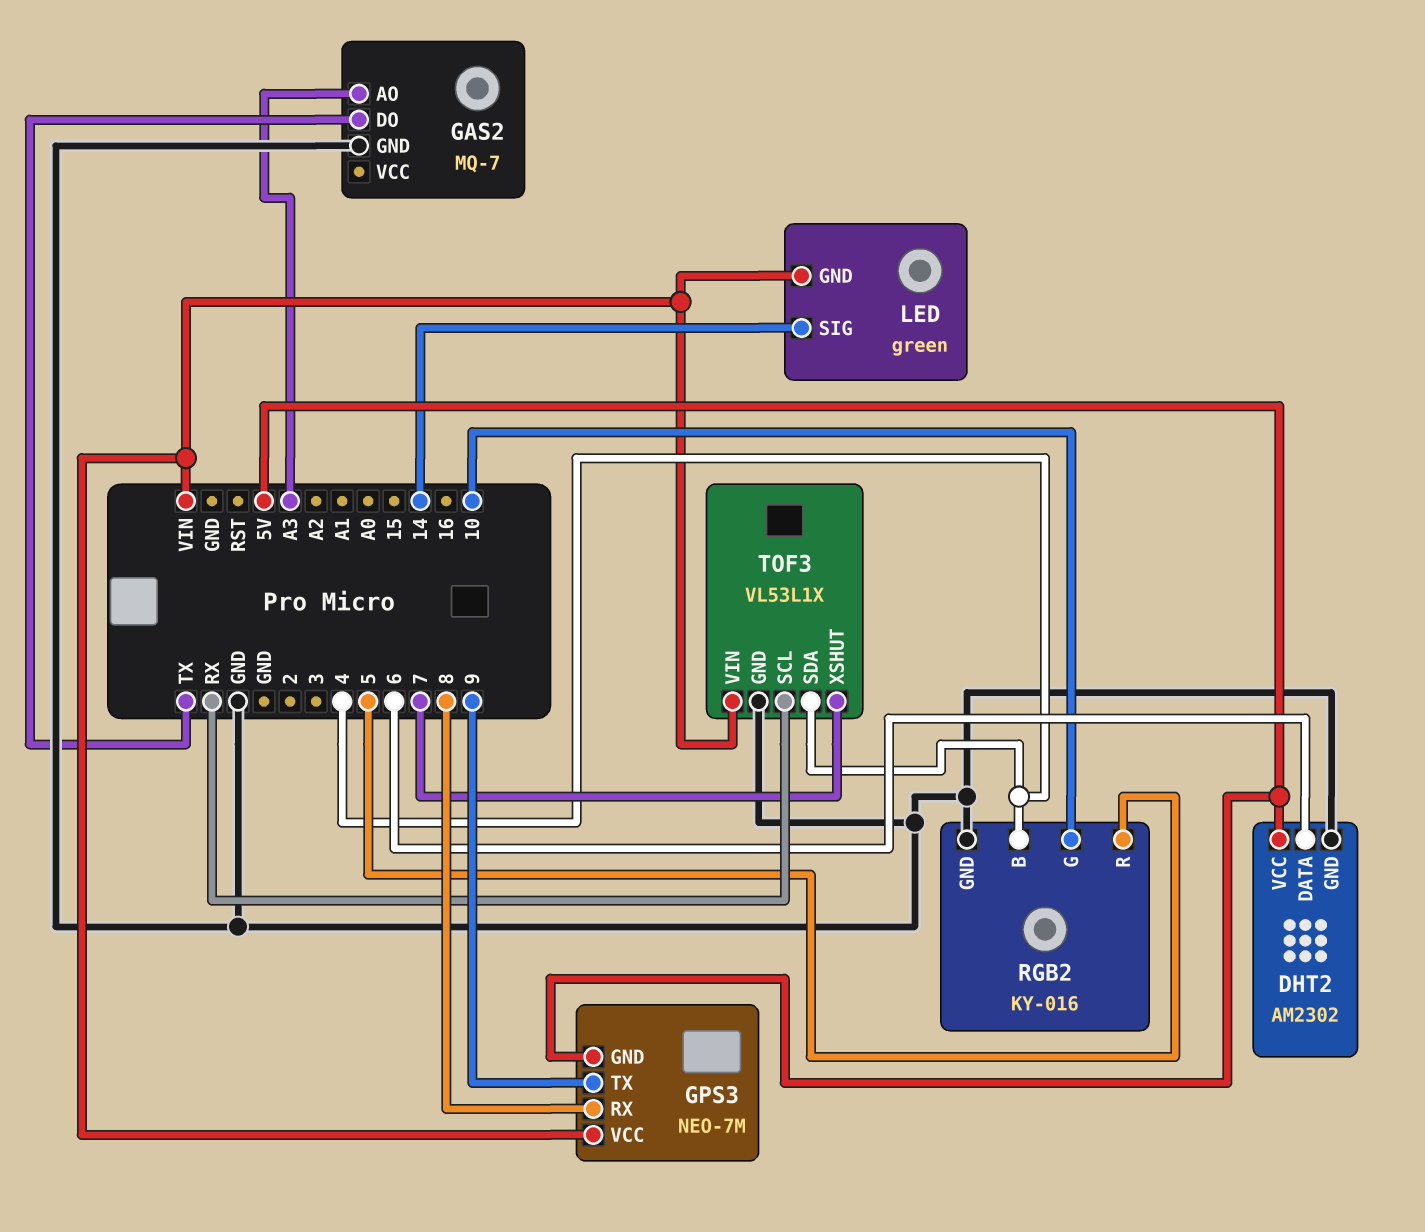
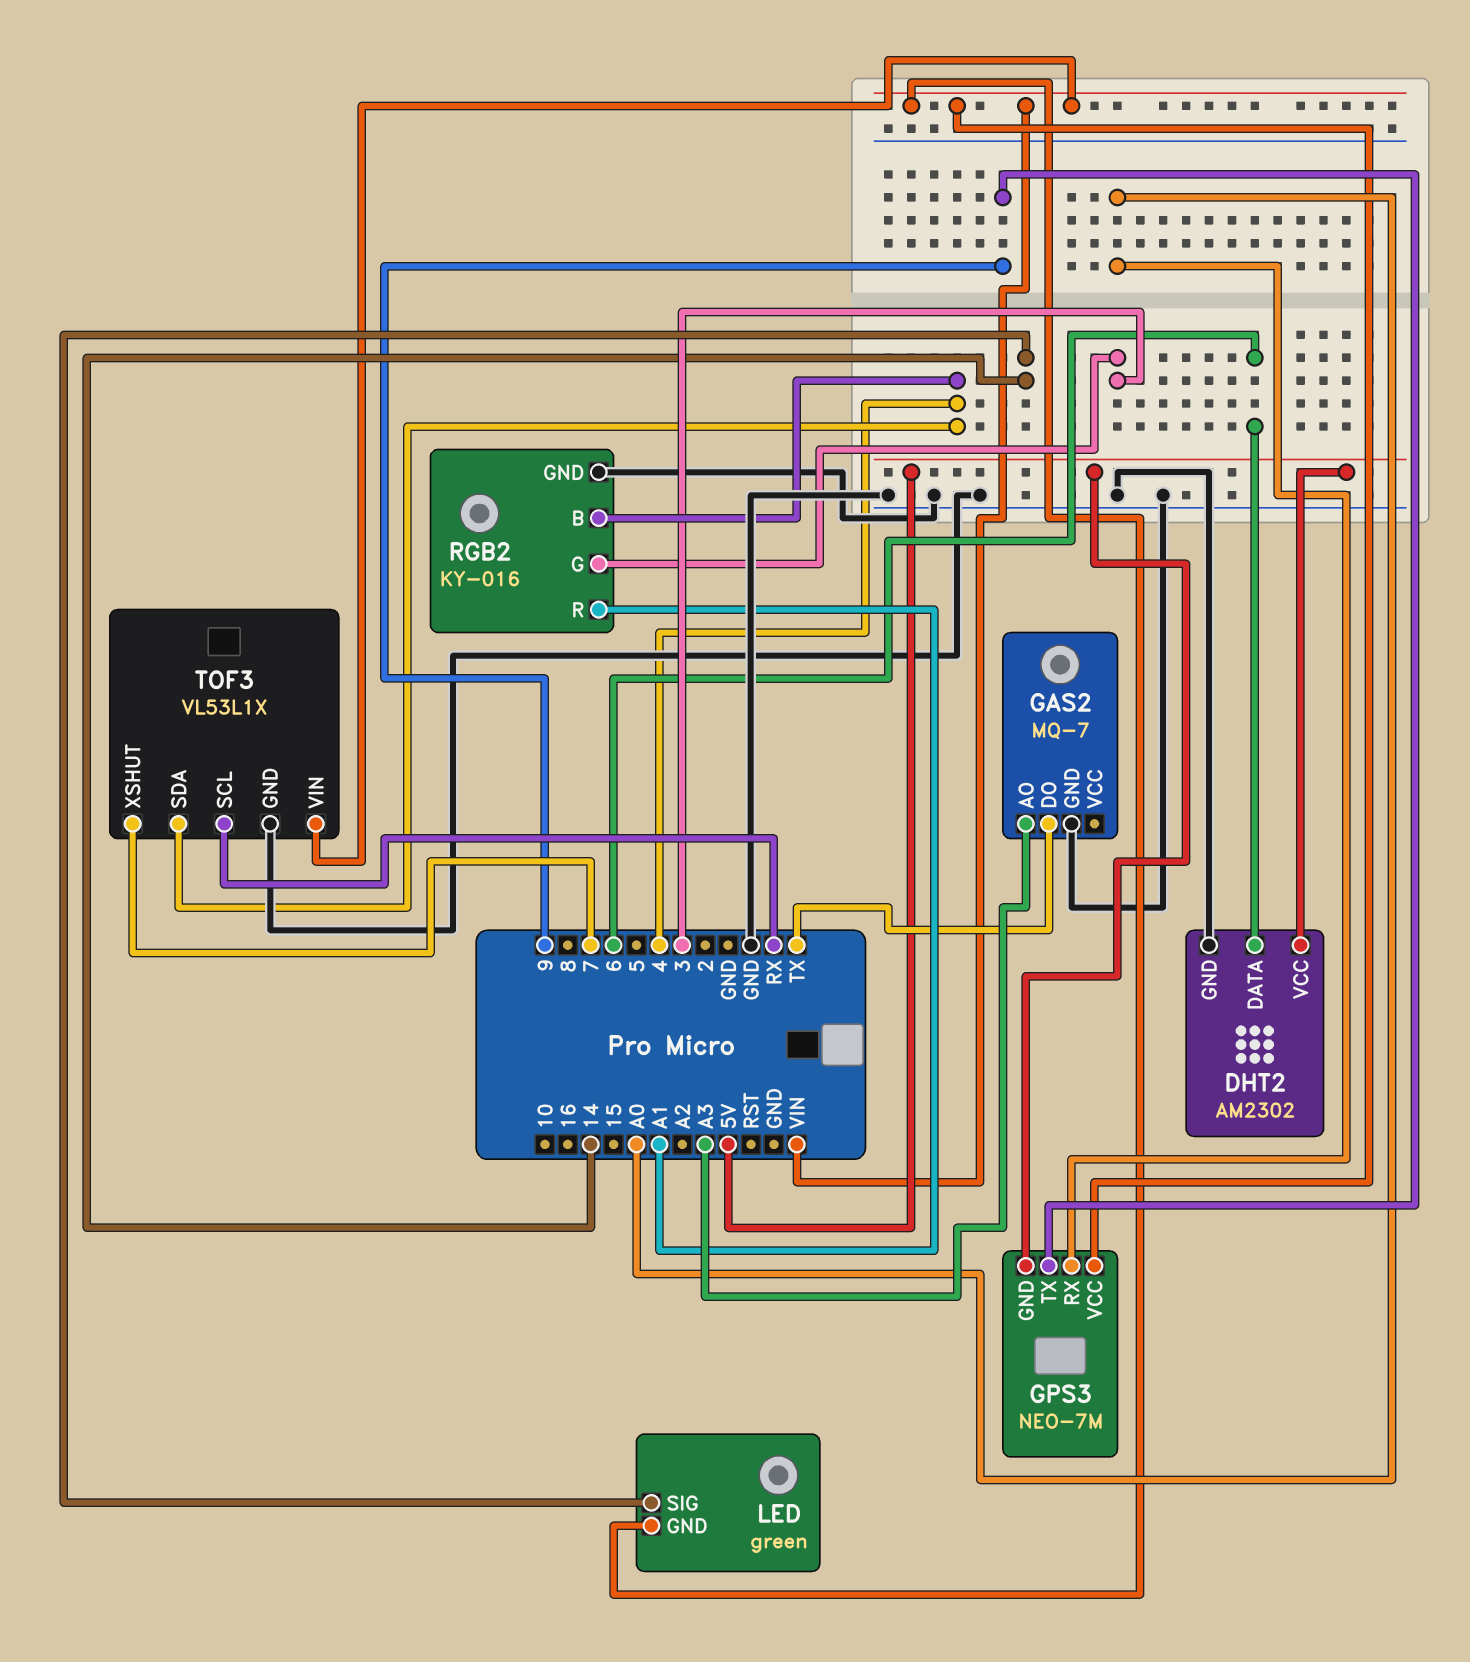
GPS3 pin RX: 8 -> A0
RGB2 pin G: 10 -> 3
RGB2 pin R: 5 -> A1

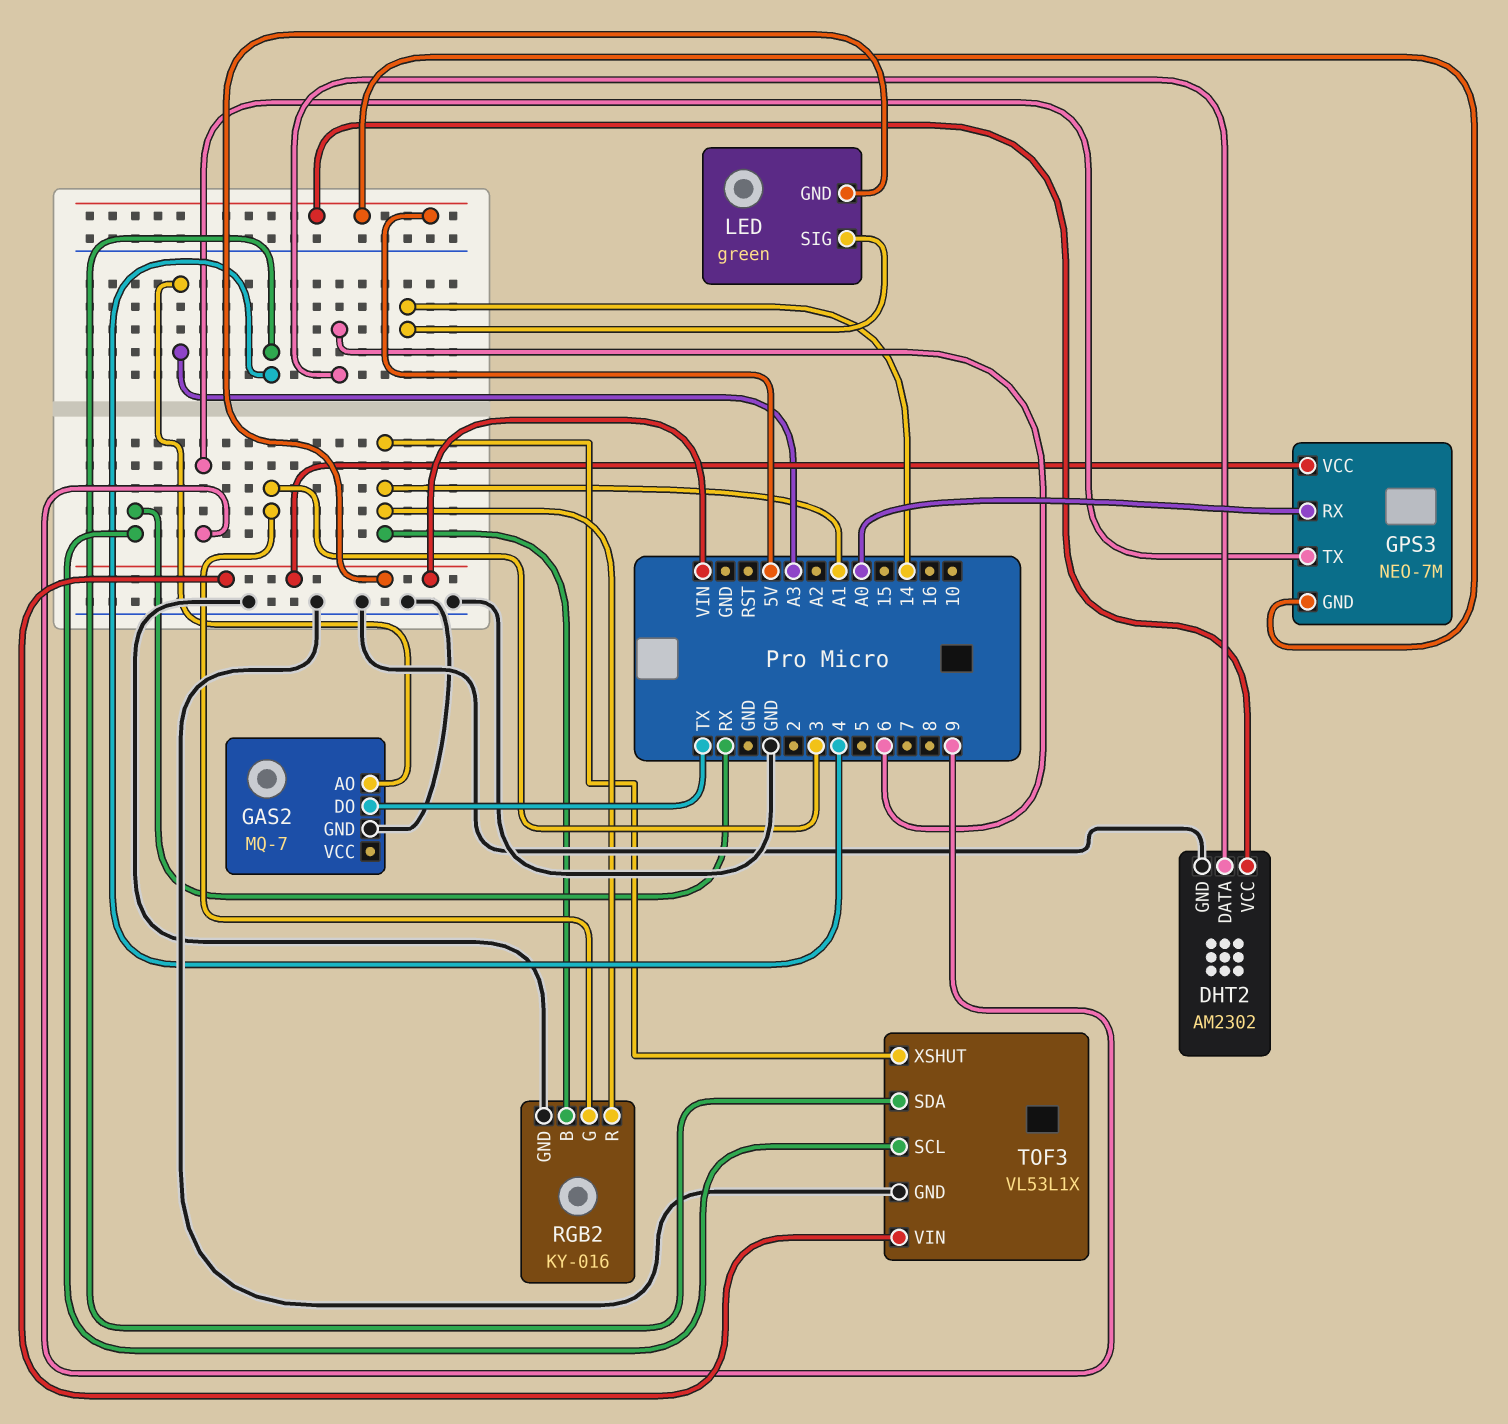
RGB2 pin B: 4 -> A1
TOF3 pin XSHUT: 7 -> A1

